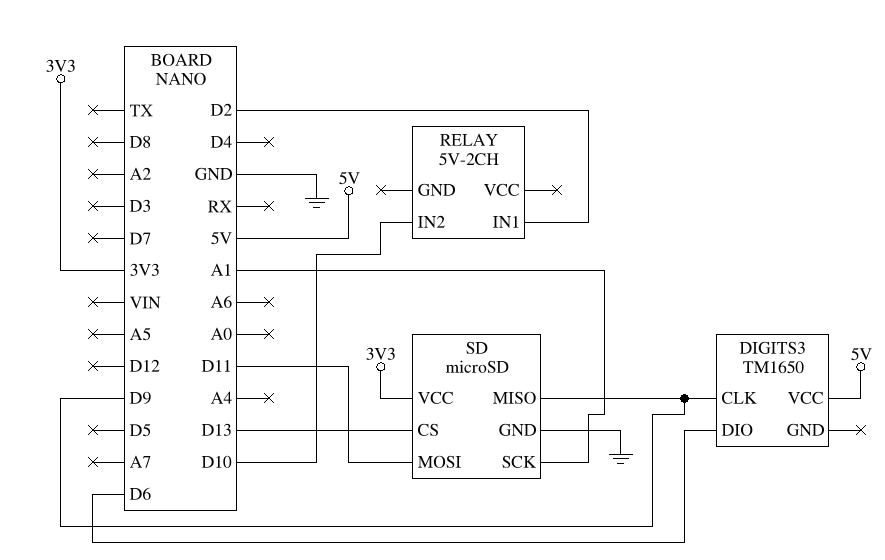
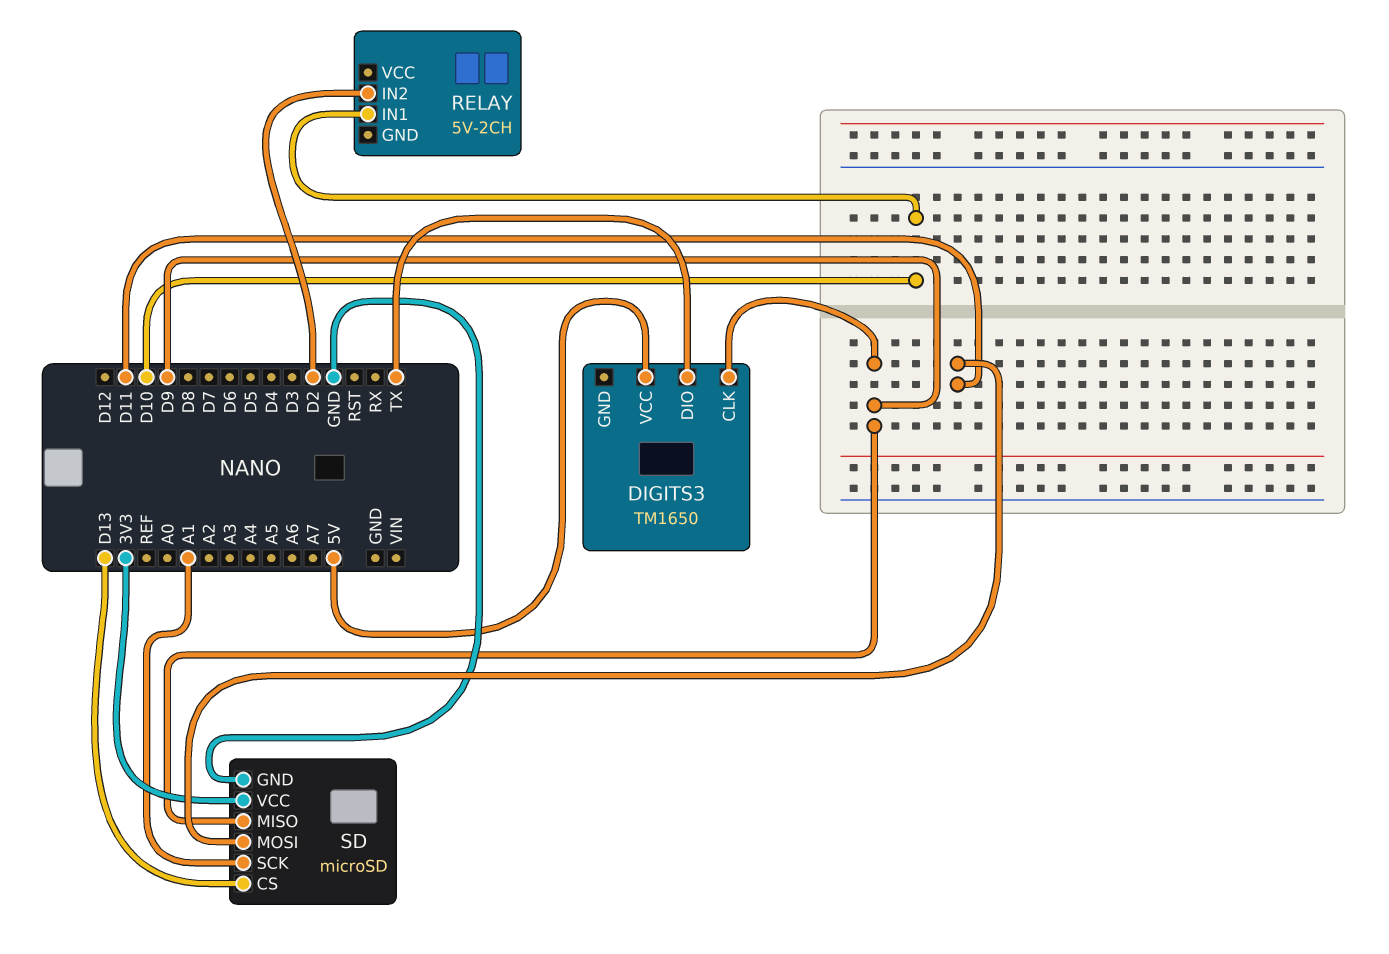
DIGITS3 pin DIO: D6 -> TX
RELAY pin IN1: D2 -> D10
RELAY pin IN2: D10 -> D2

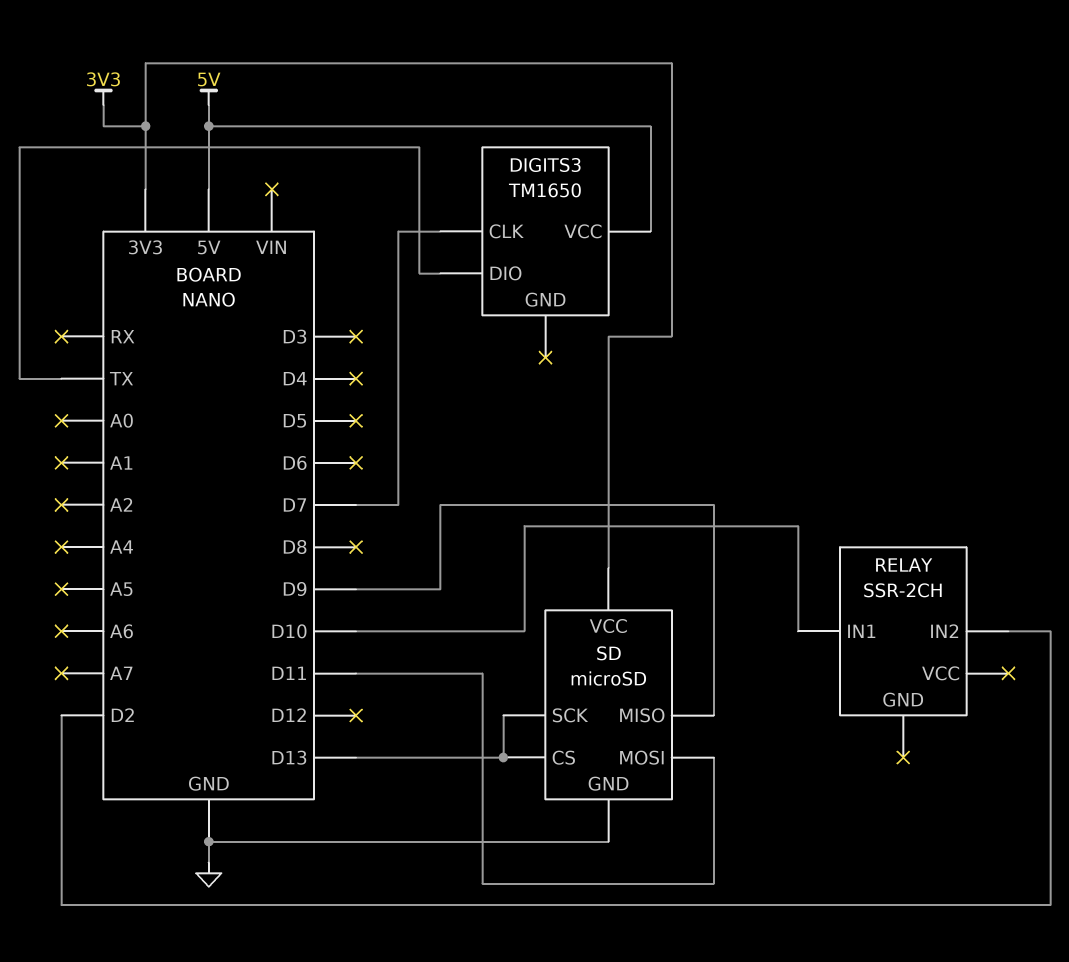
DIGITS3 pin CLK: D9 -> D7
RELAY: 5V-2CH -> SSR-2CH
SD pin SCK: A1 -> D13

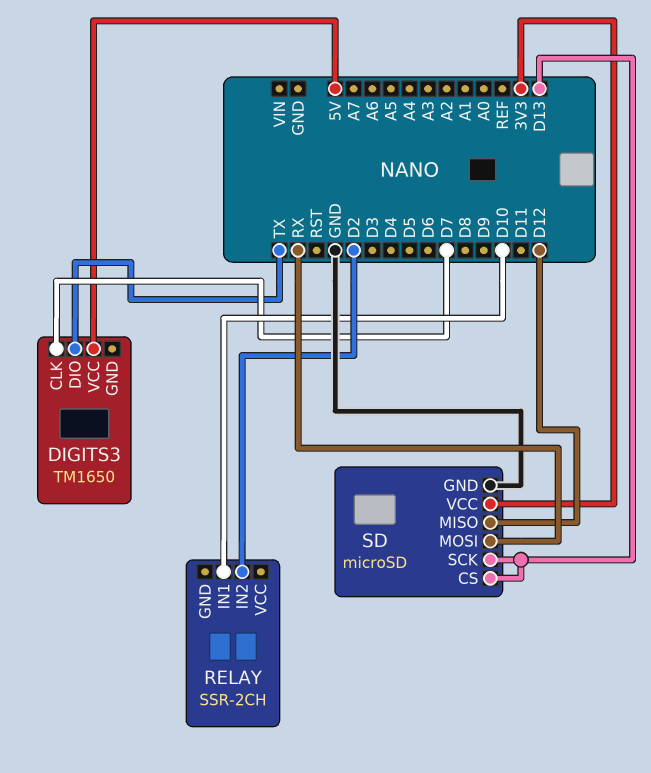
SD pin MISO: D9 -> D12
SD pin MOSI: D11 -> RX

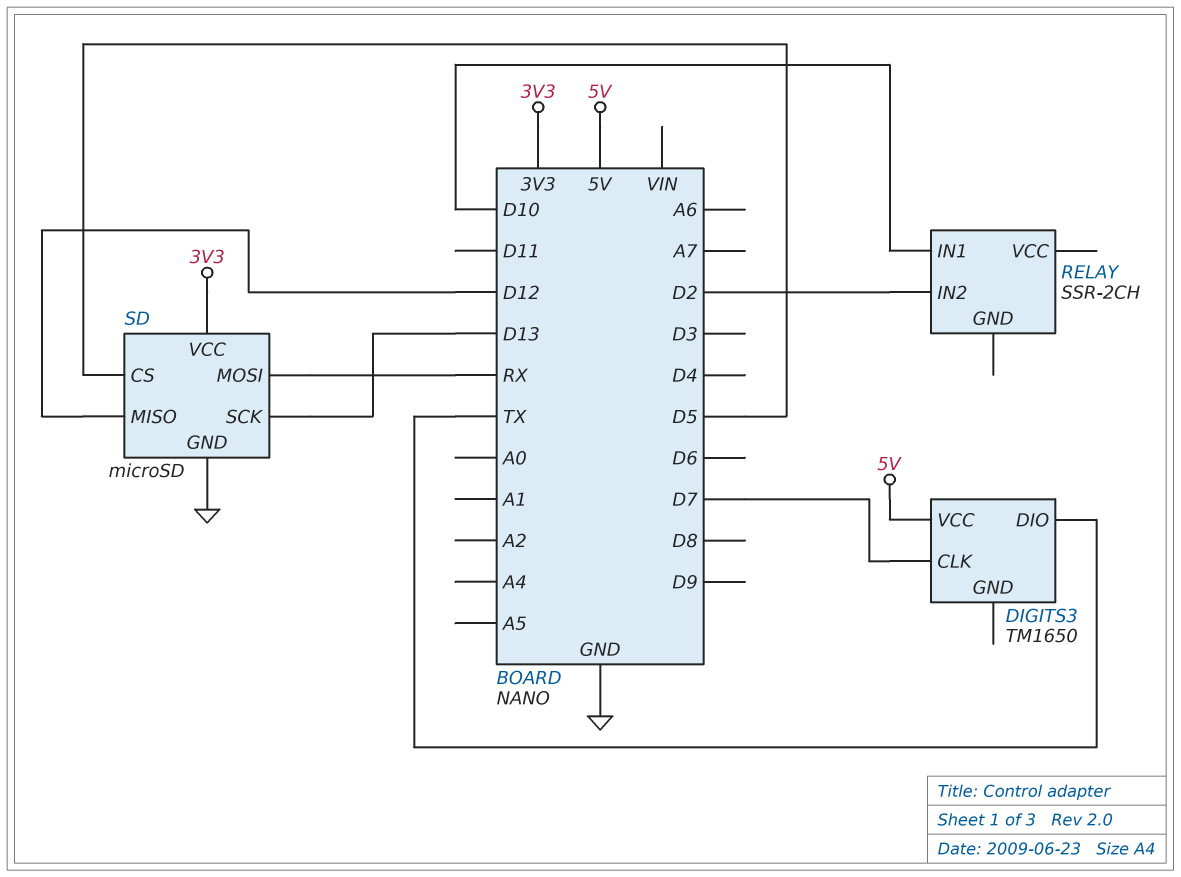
SD pin CS: D13 -> D5

